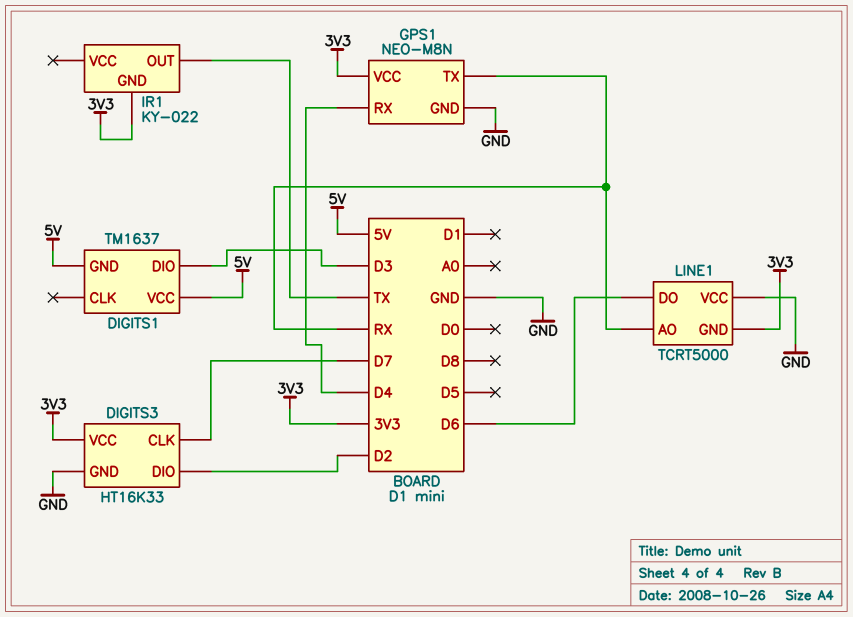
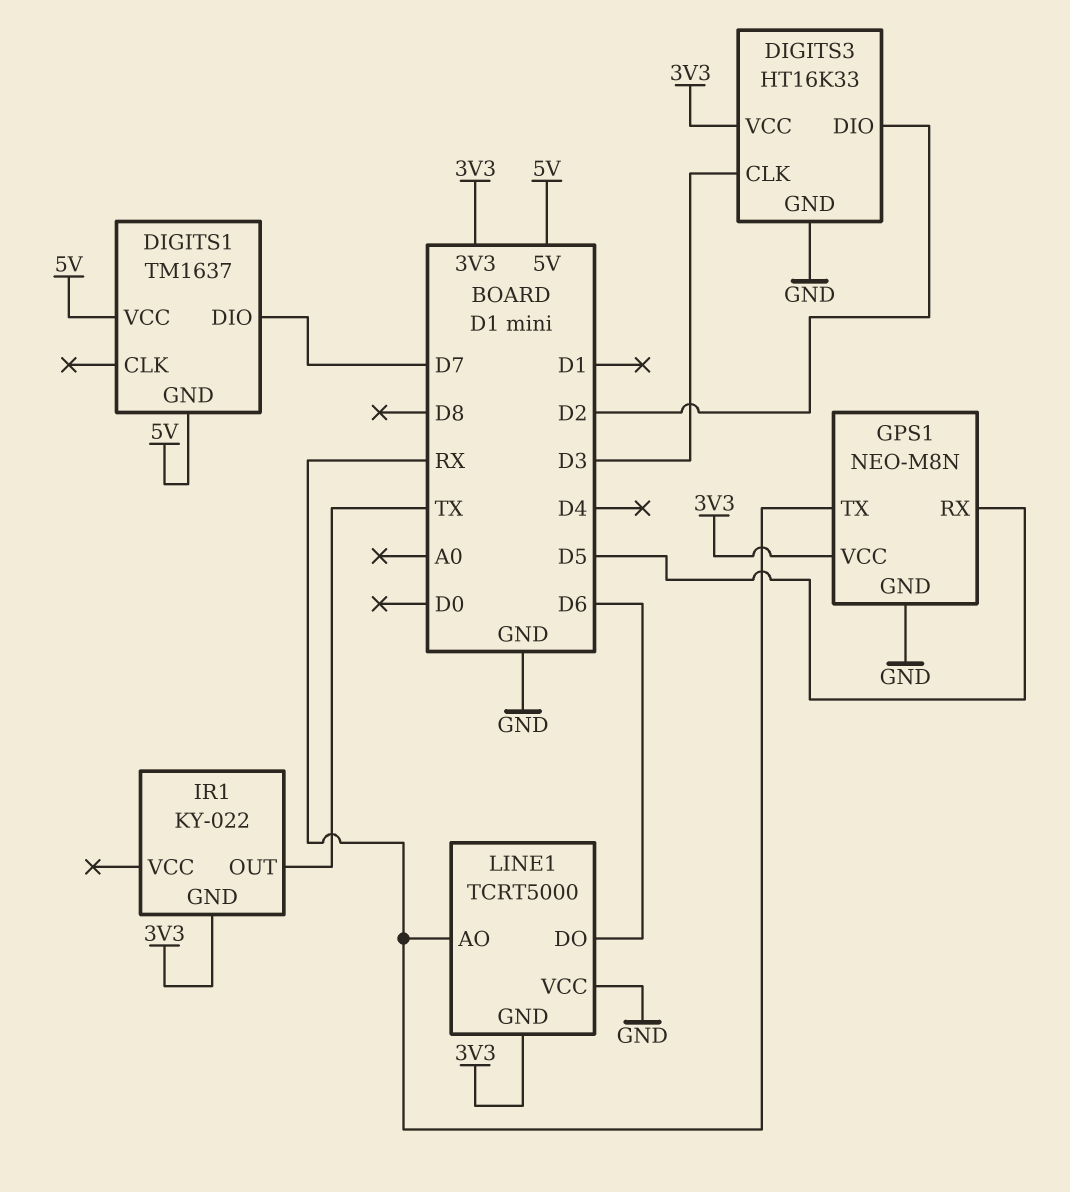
DIGITS1 pin DIO: D3 -> D7
DIGITS3 pin CLK: D7 -> D3
GPS1 pin RX: D4 -> D5

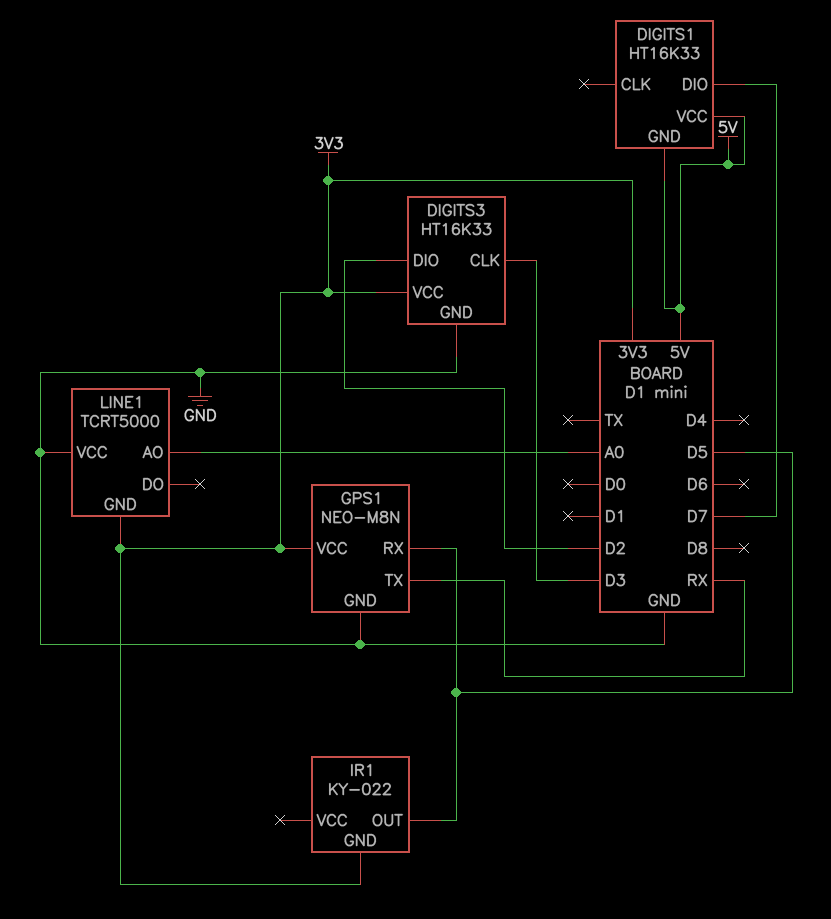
DIGITS1: TM1637 -> HT16K33
IR1 pin OUT: TX -> D5
LINE1 pin AO: RX -> A0
LINE1 pin DO: D6 -> none

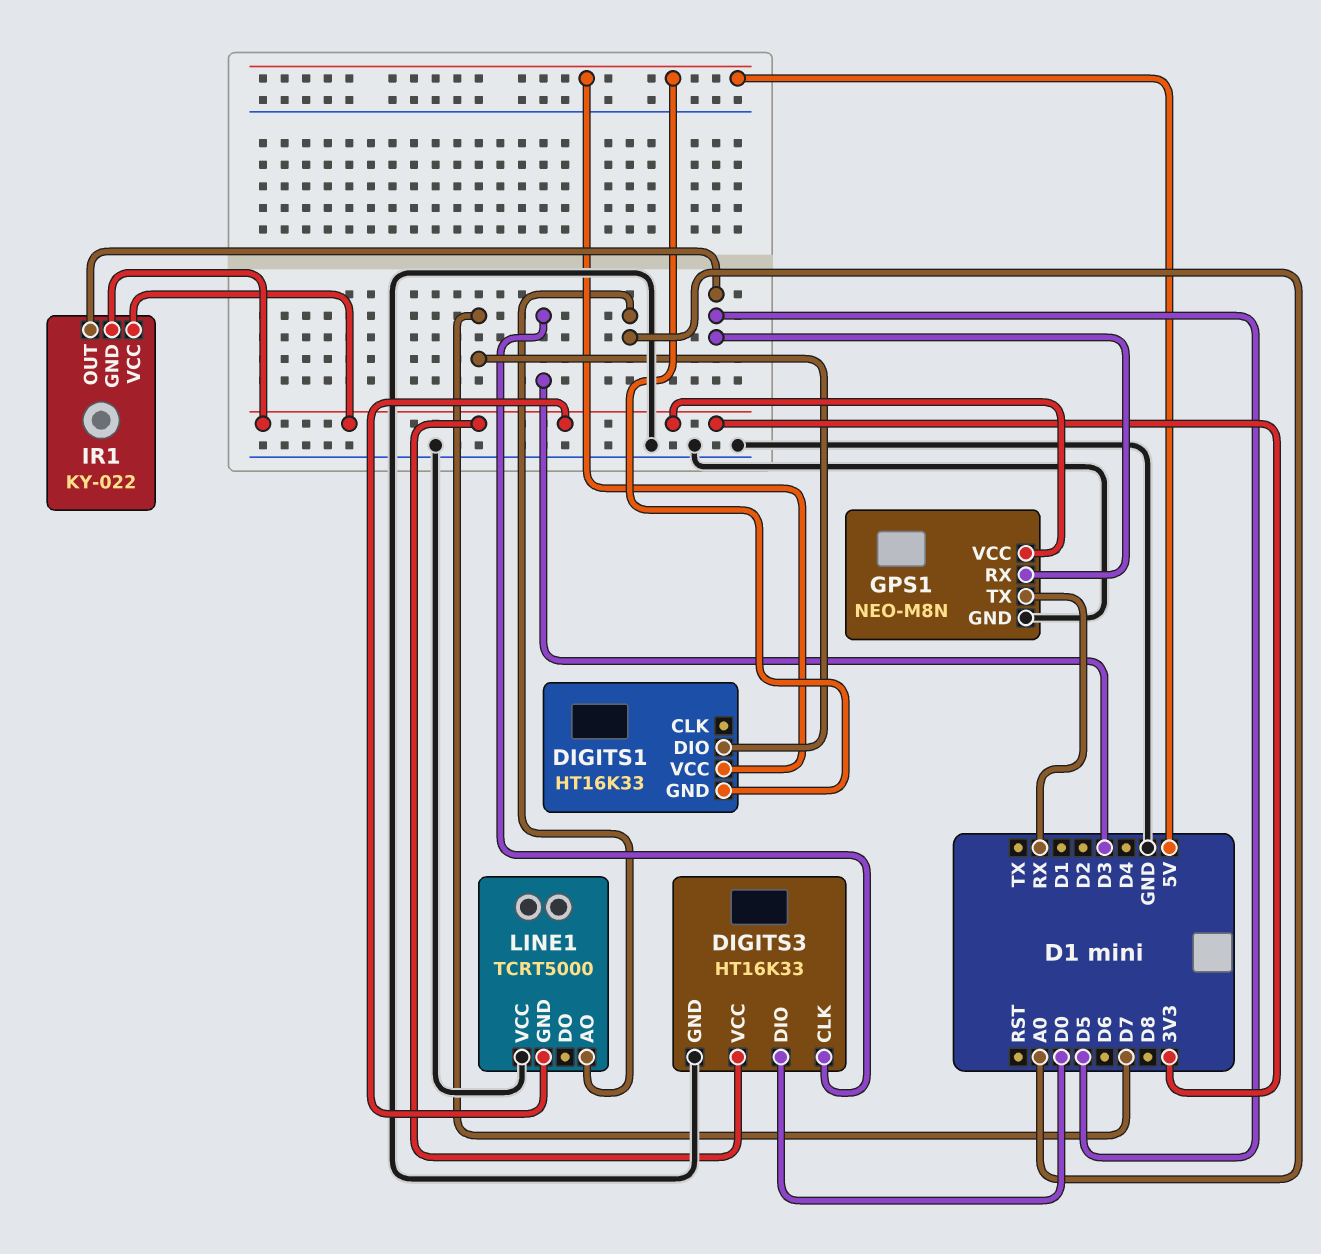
DIGITS3 pin DIO: D2 -> D0
IR1 pin VCC: none -> 3V3

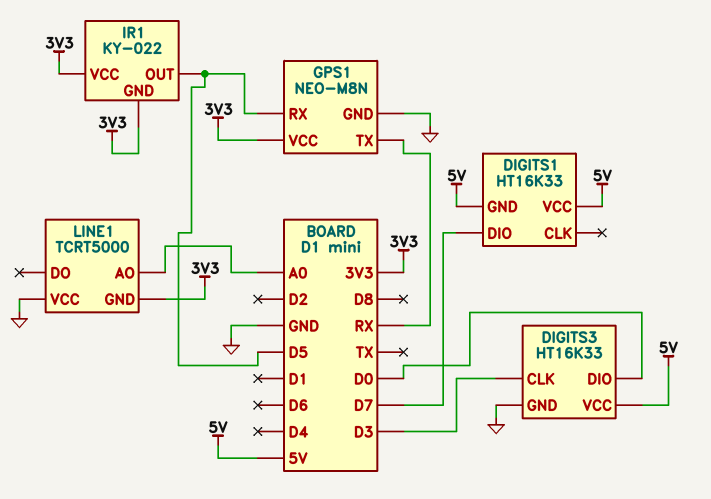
DIGITS3 pin VCC: 3V3 -> 5V

